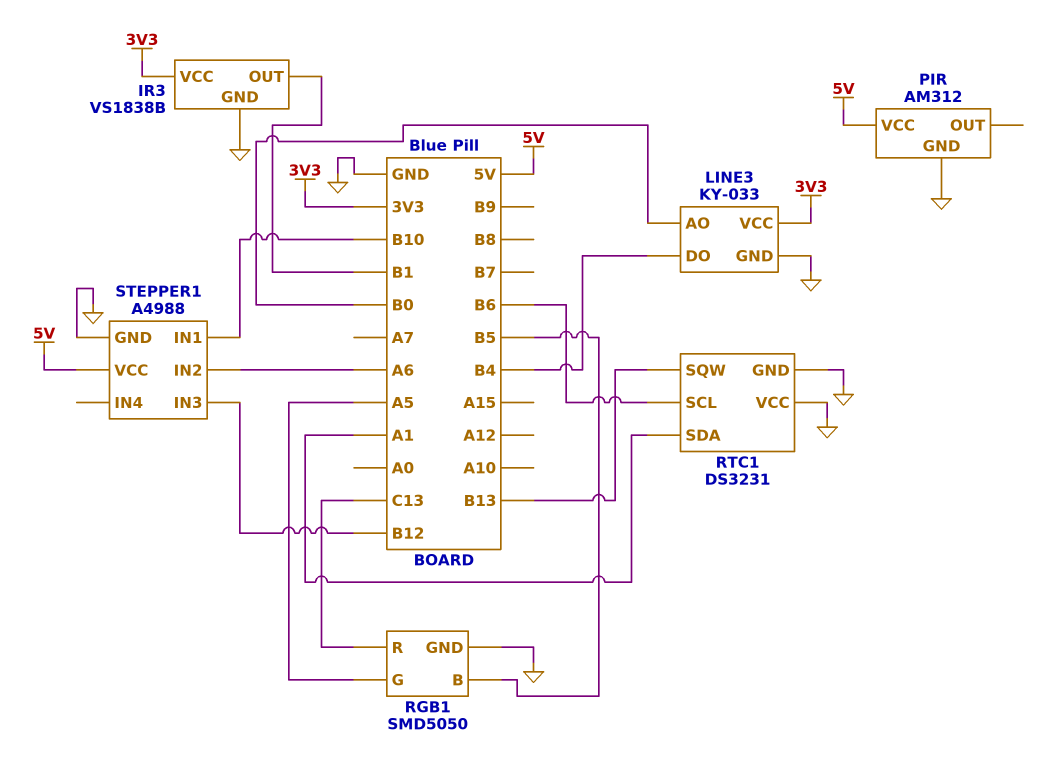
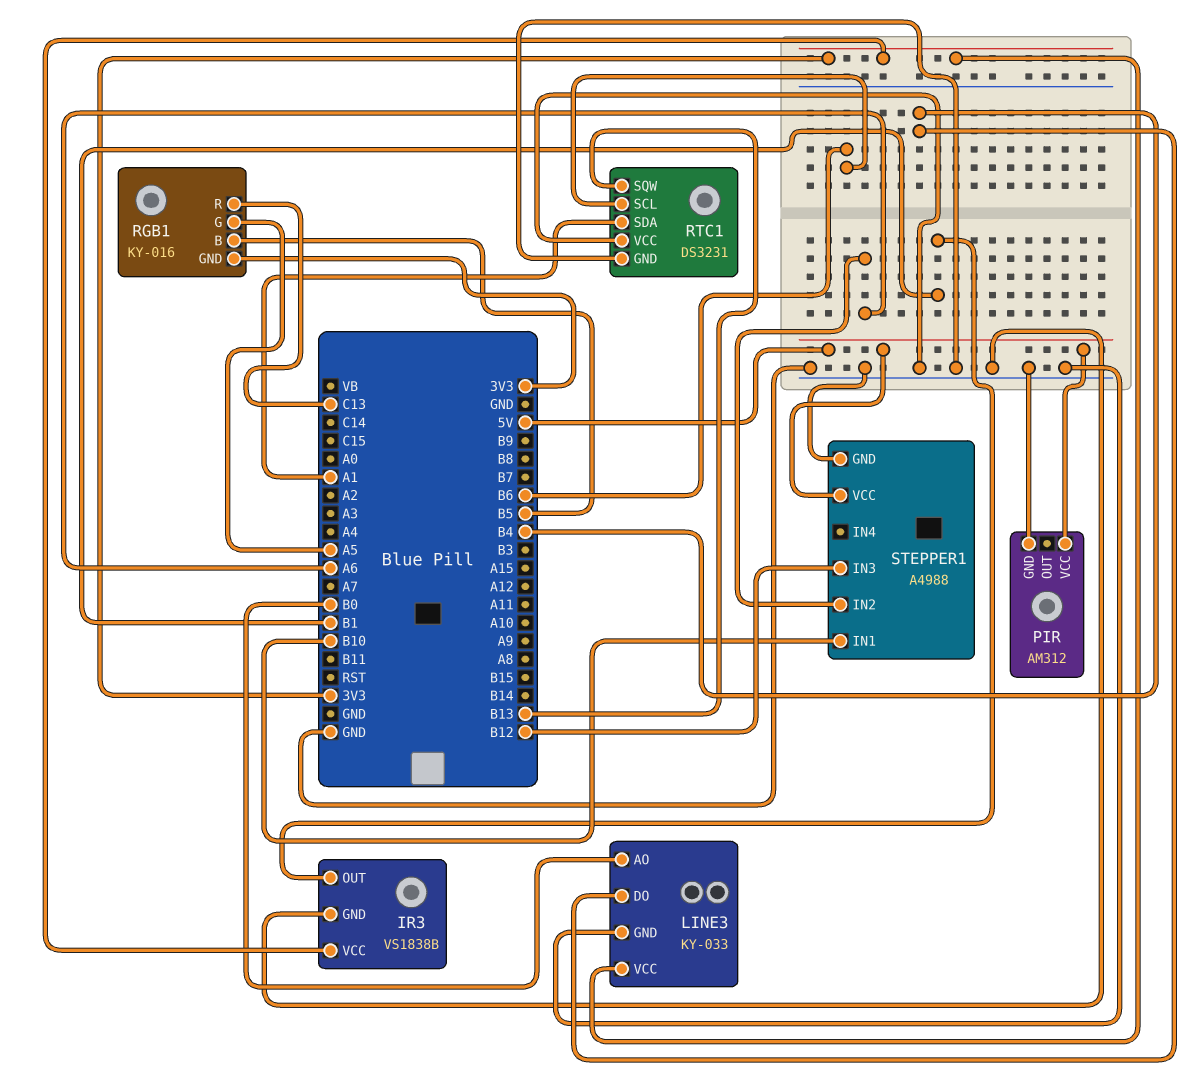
RGB1: SMD5050 -> KY-016
RGB1 pin GND: GND -> 3V3

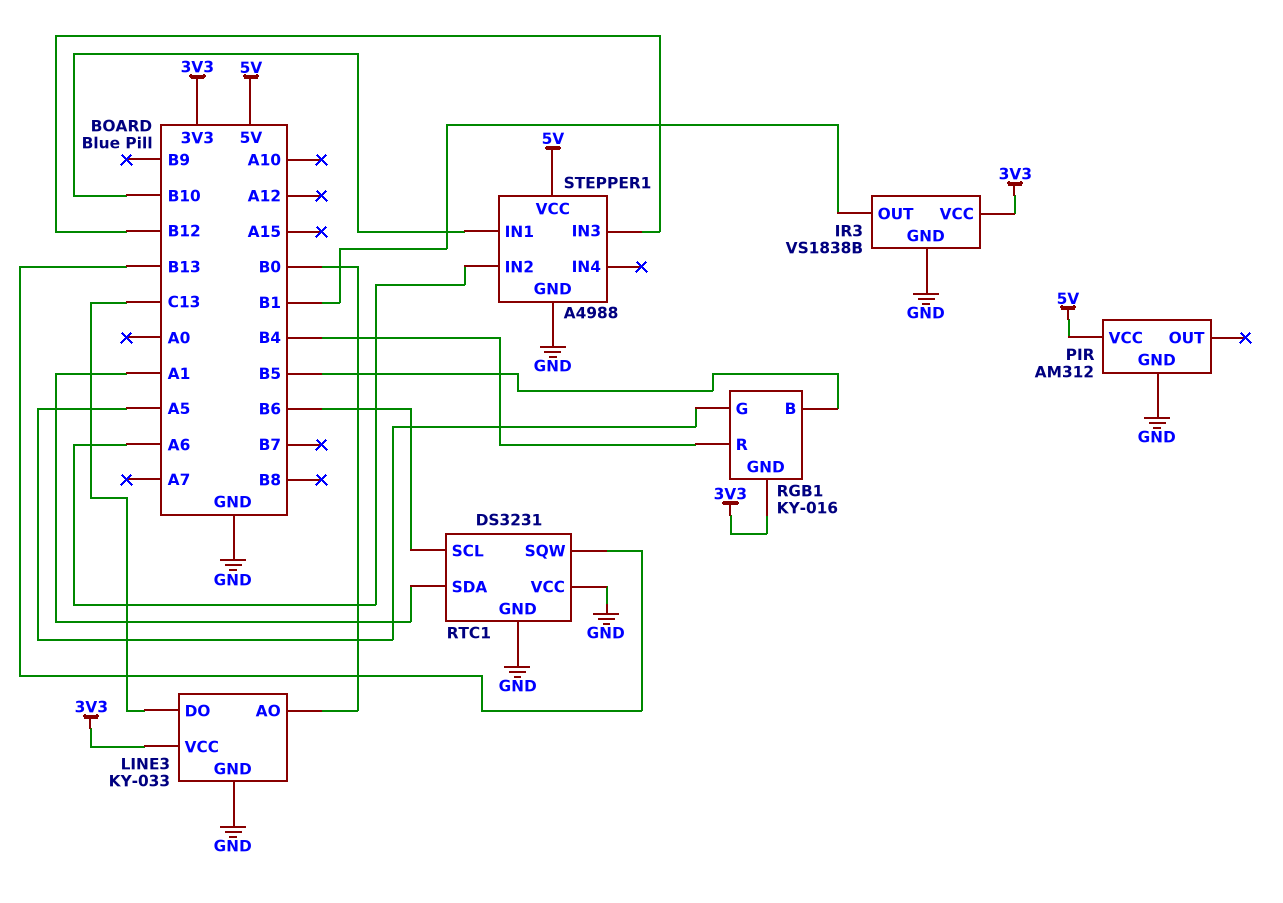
LINE3 pin DO: B4 -> C13
RGB1 pin R: C13 -> B4

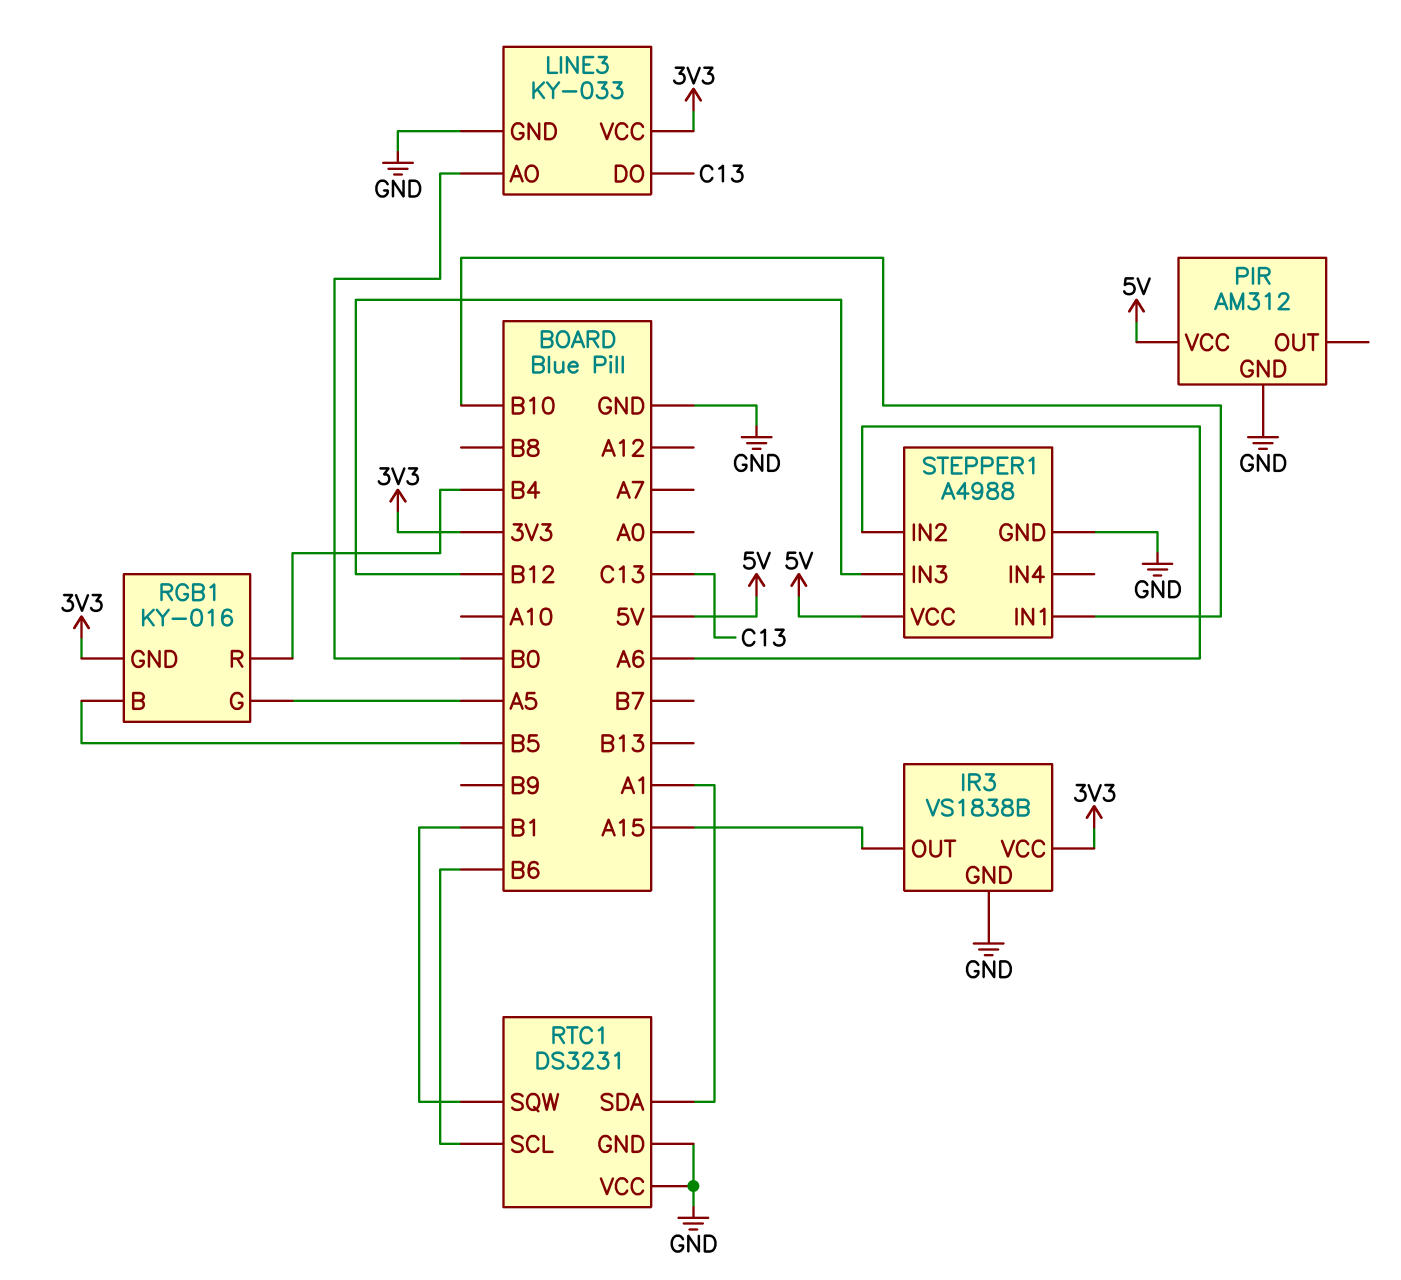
IR3 pin OUT: B1 -> A15
RTC1 pin SQW: B13 -> B1

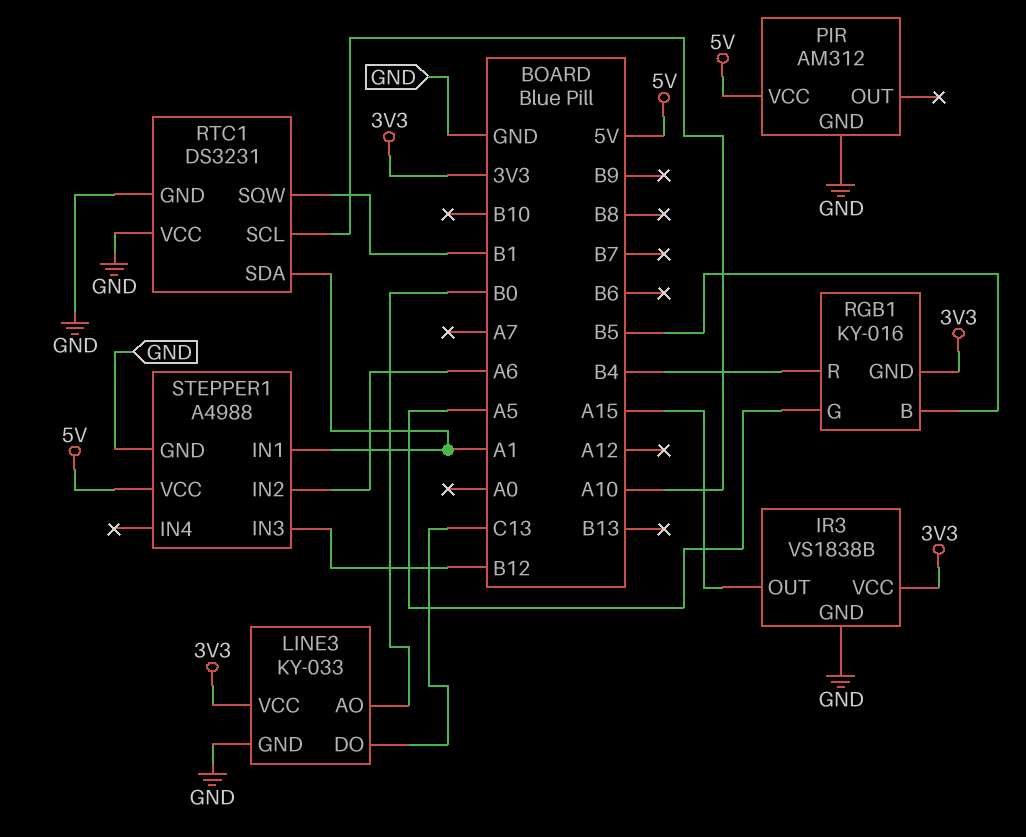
RTC1 pin SCL: B6 -> A10
STEPPER1 pin IN1: B10 -> A1

